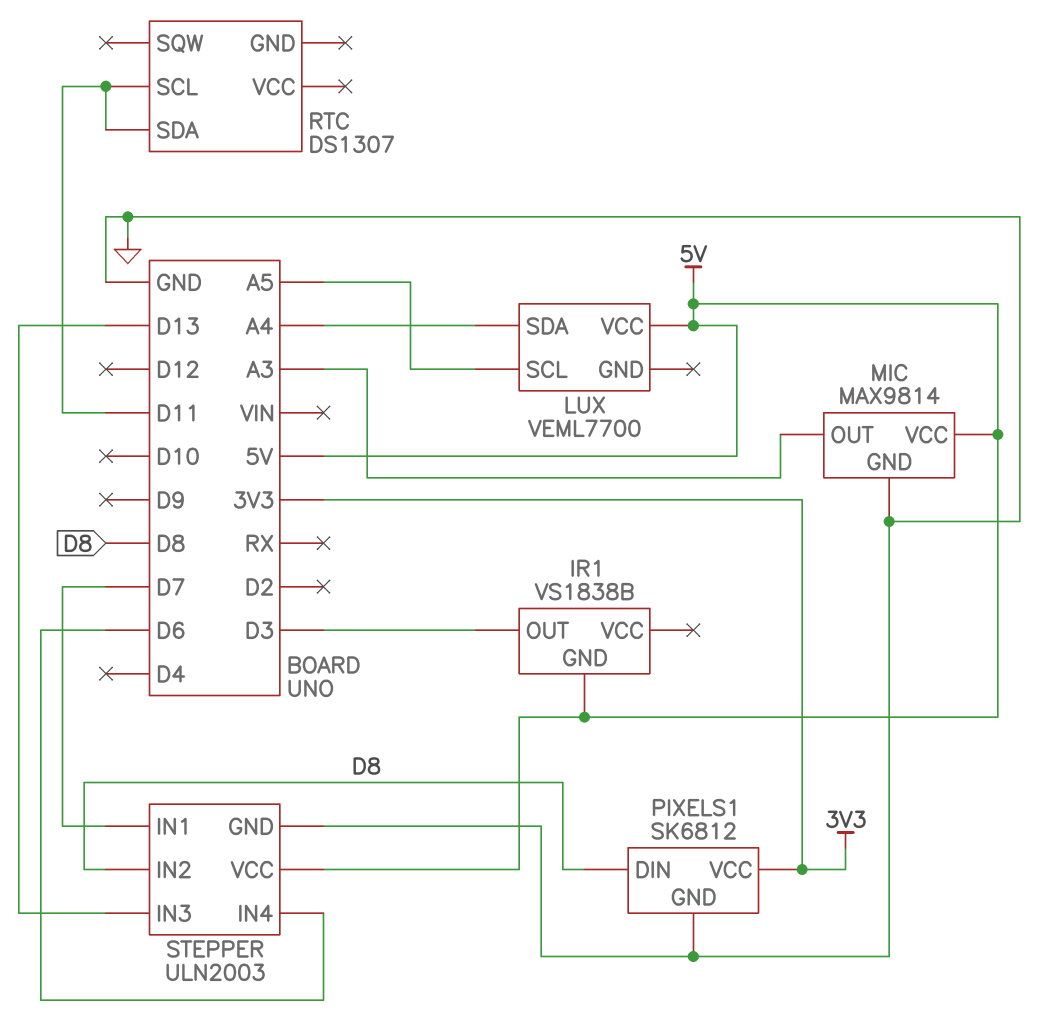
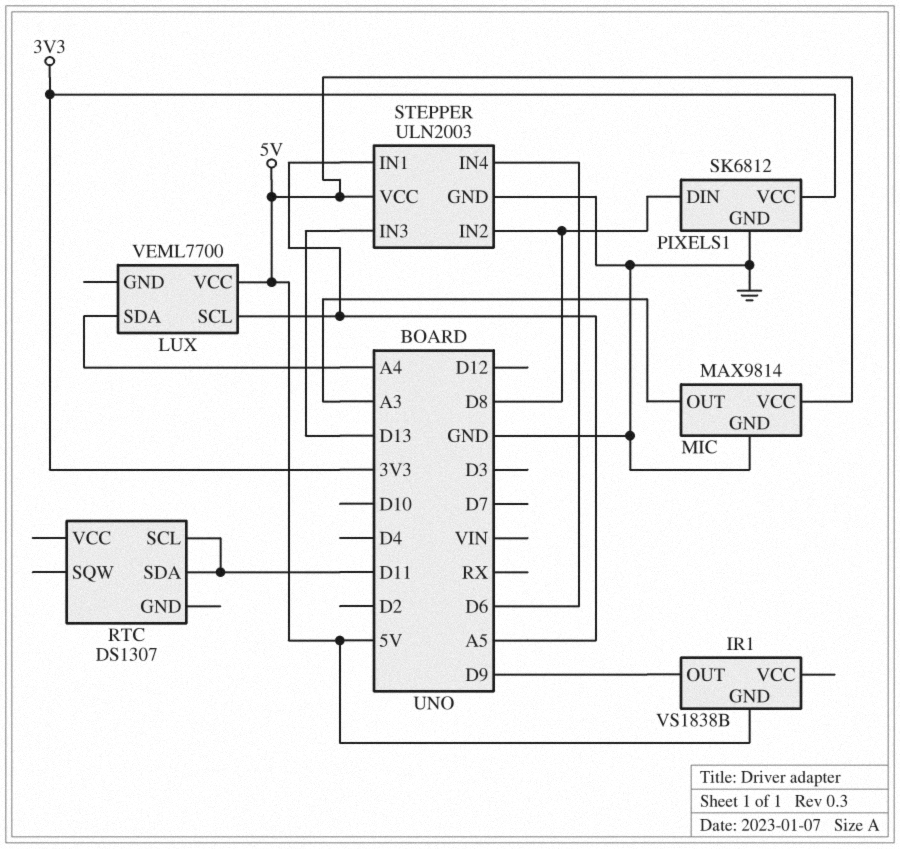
IR1 pin OUT: D3 -> D9
STEPPER pin IN1: D7 -> A5

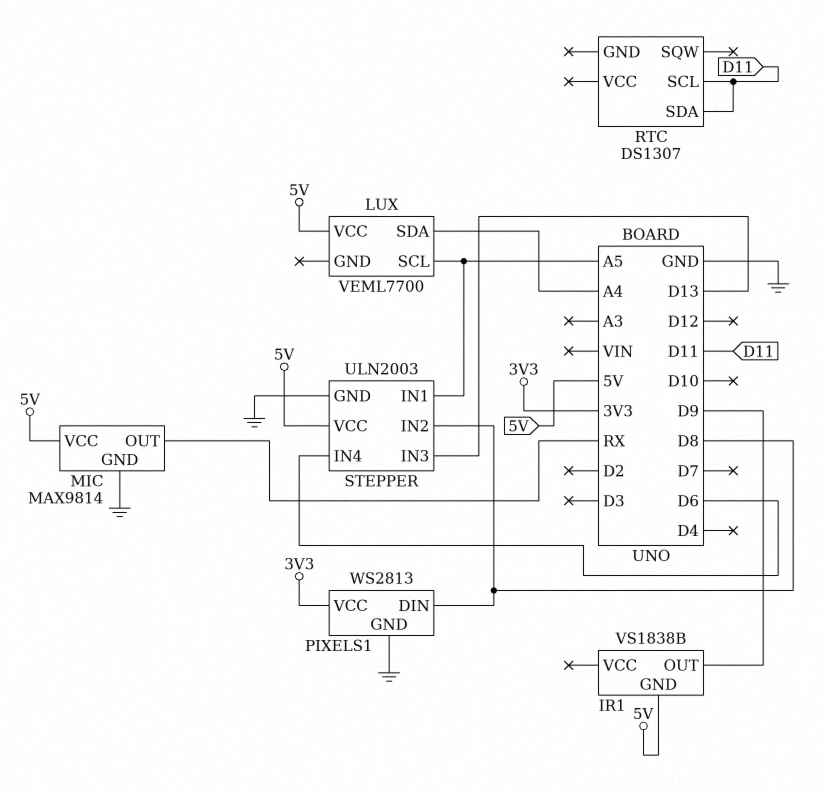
MIC pin OUT: A3 -> RX
PIXELS1: SK6812 -> WS2813

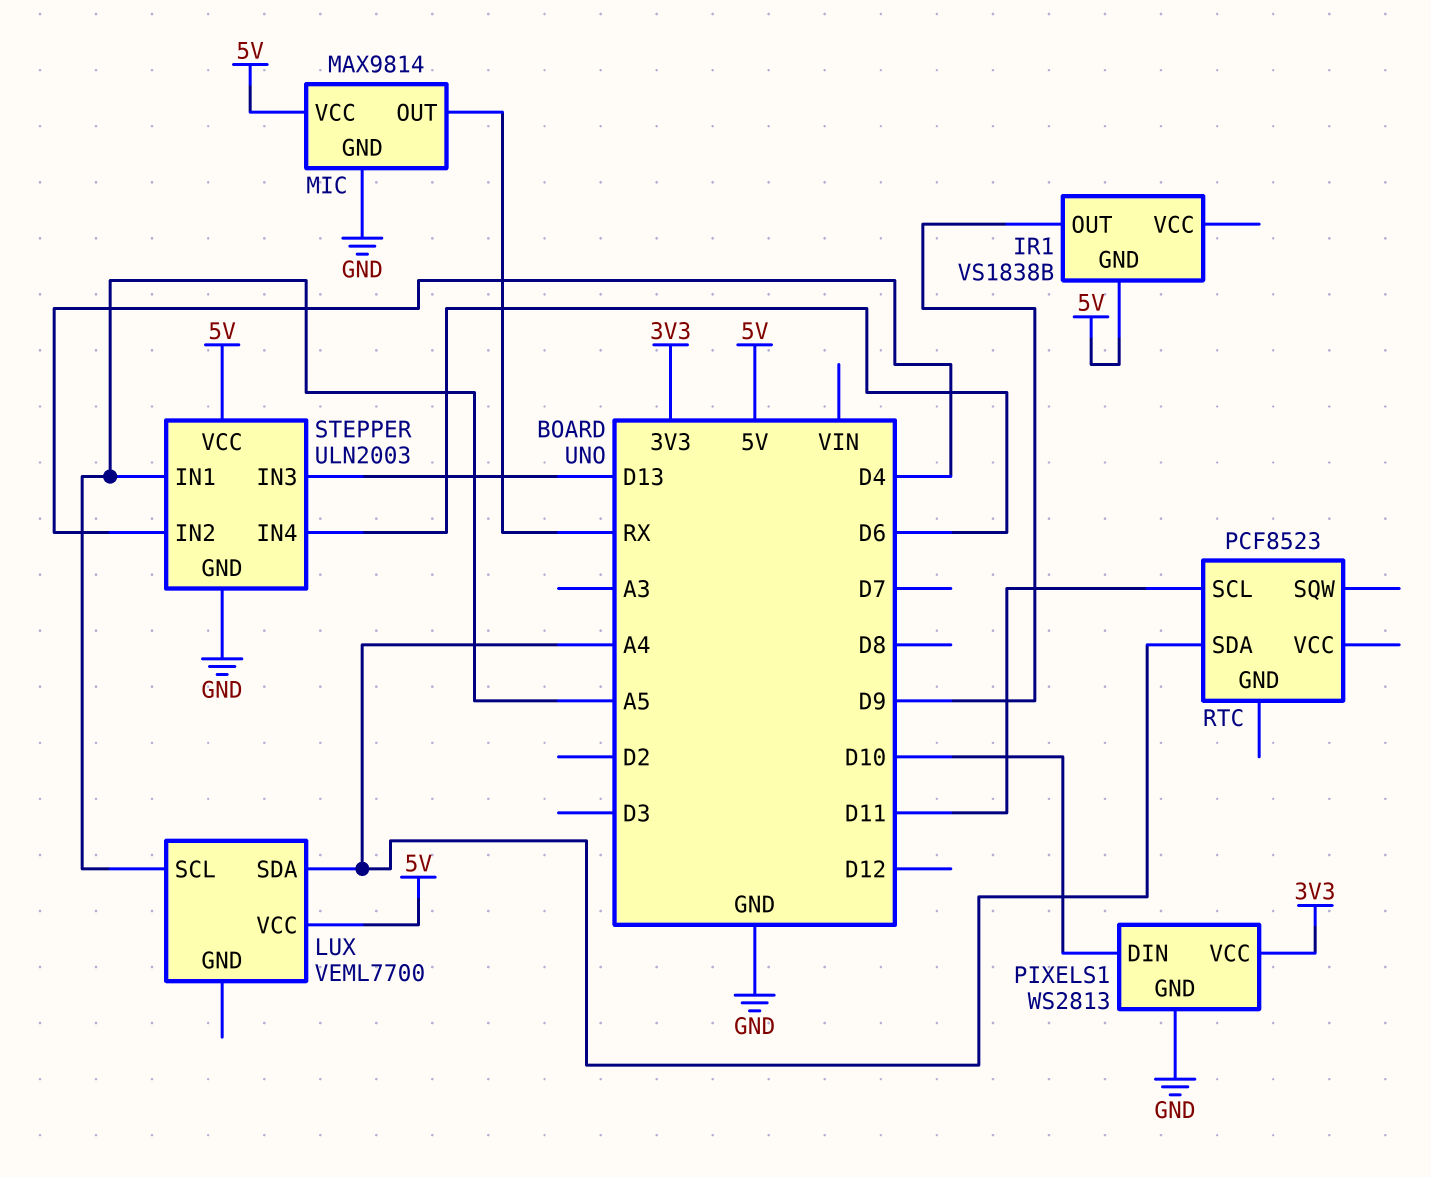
PIXELS1 pin DIN: D8 -> D10
RTC: DS1307 -> PCF8523
RTC pin SDA: D11 -> A4
STEPPER pin IN2: D8 -> D4

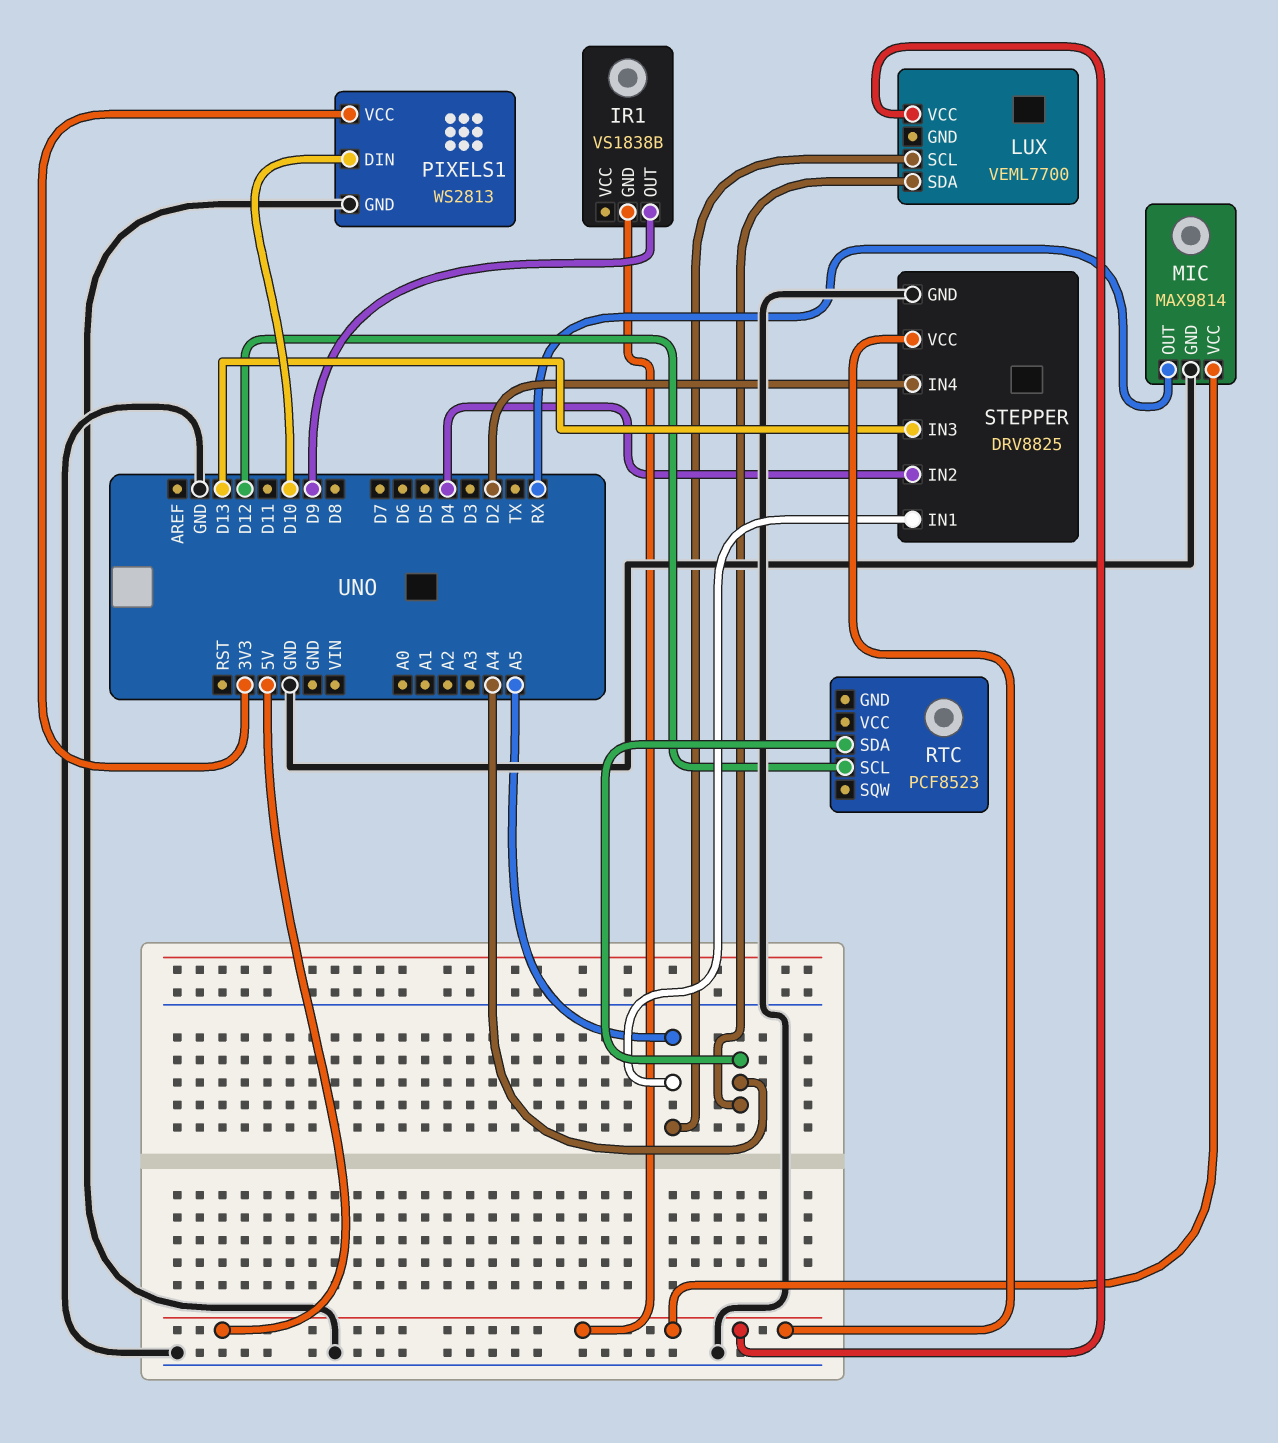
RTC pin SCL: D11 -> D12
STEPPER: ULN2003 -> DRV8825
STEPPER pin IN4: D6 -> D2

